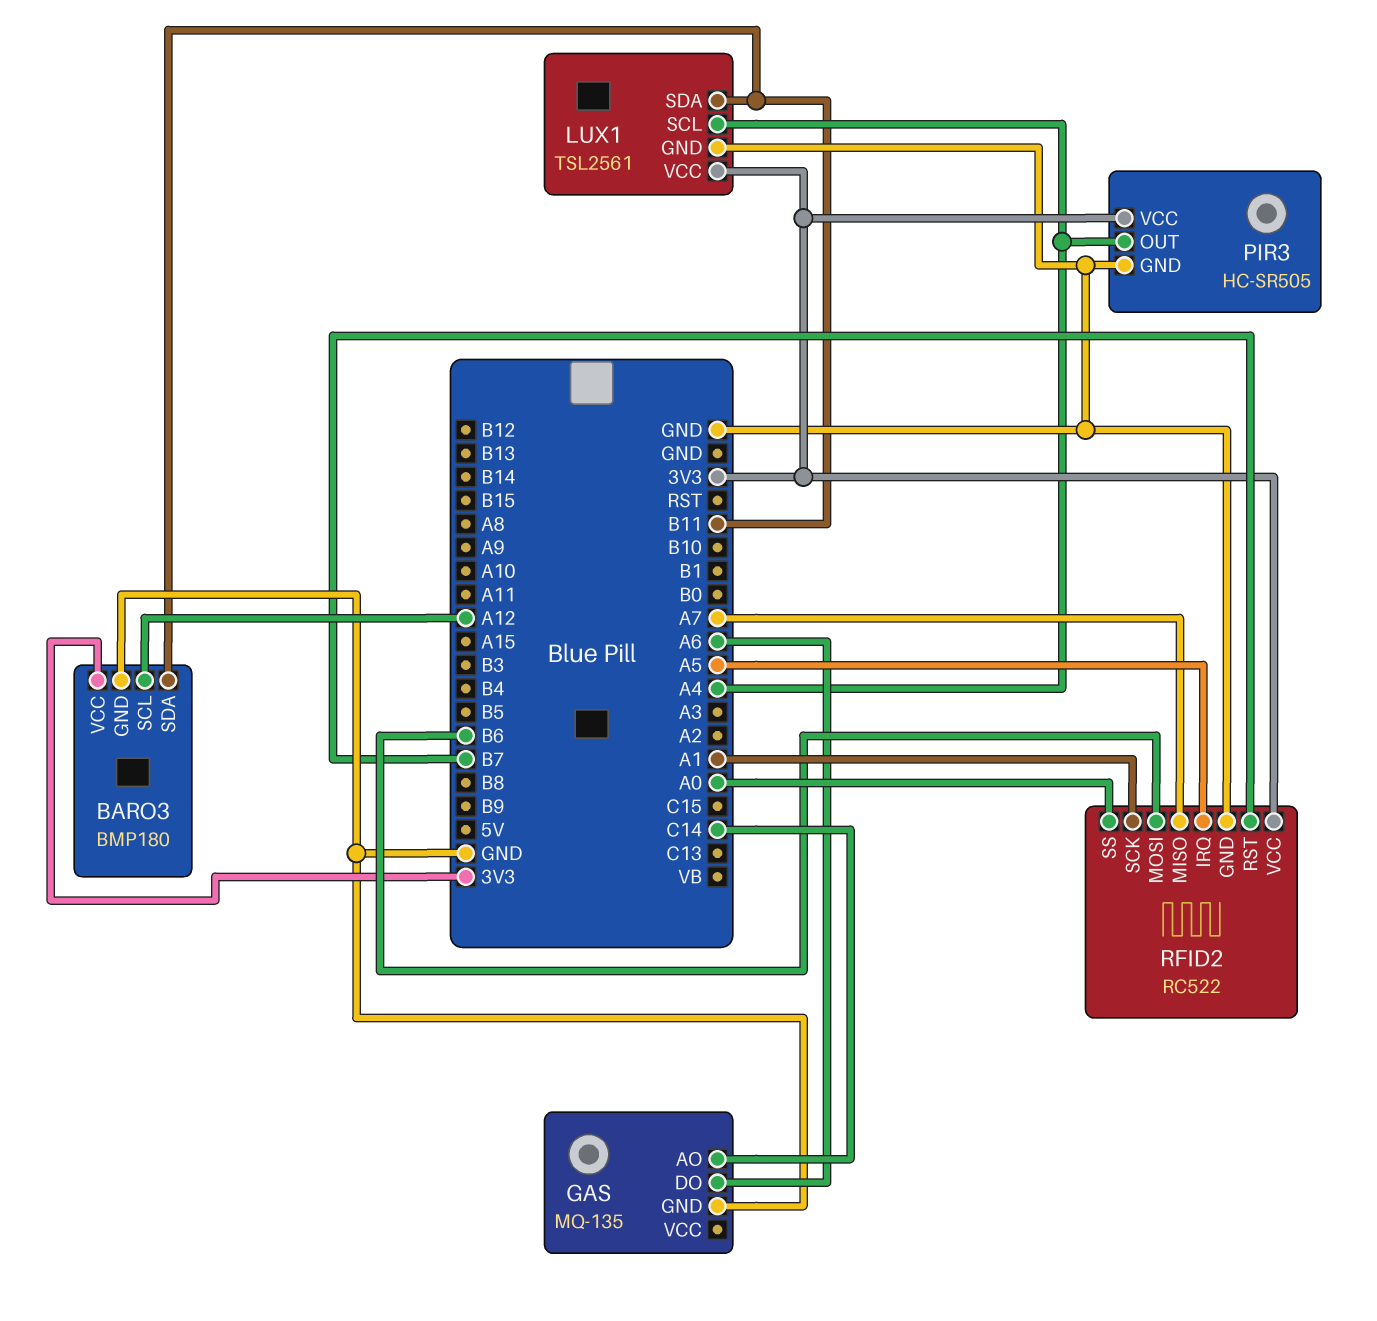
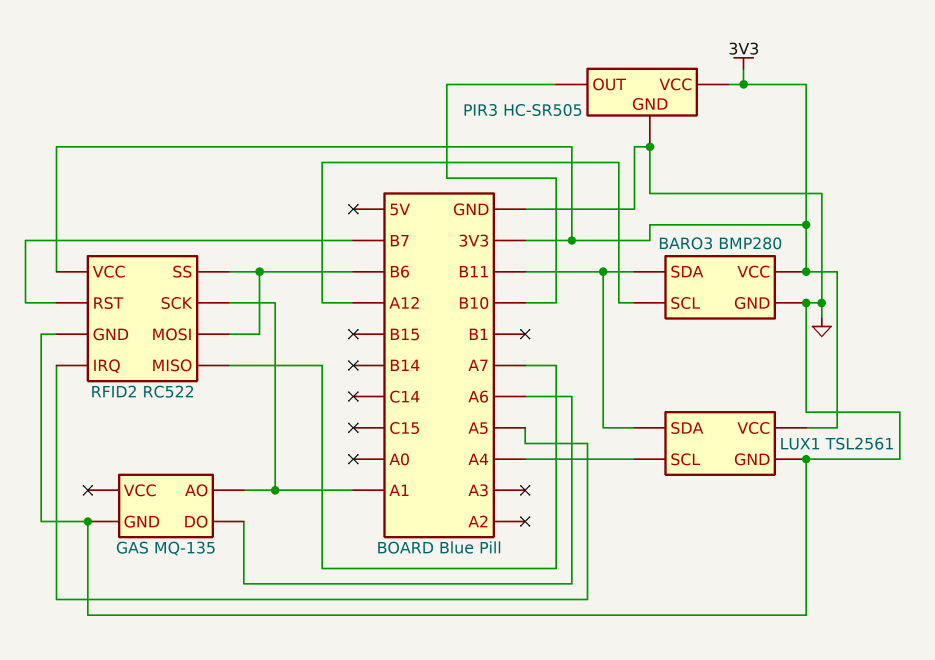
BARO3: BMP180 -> BMP280
GAS pin AO: C14 -> A1
PIR3 pin OUT: A4 -> B10
RFID2 pin SS: A0 -> B6

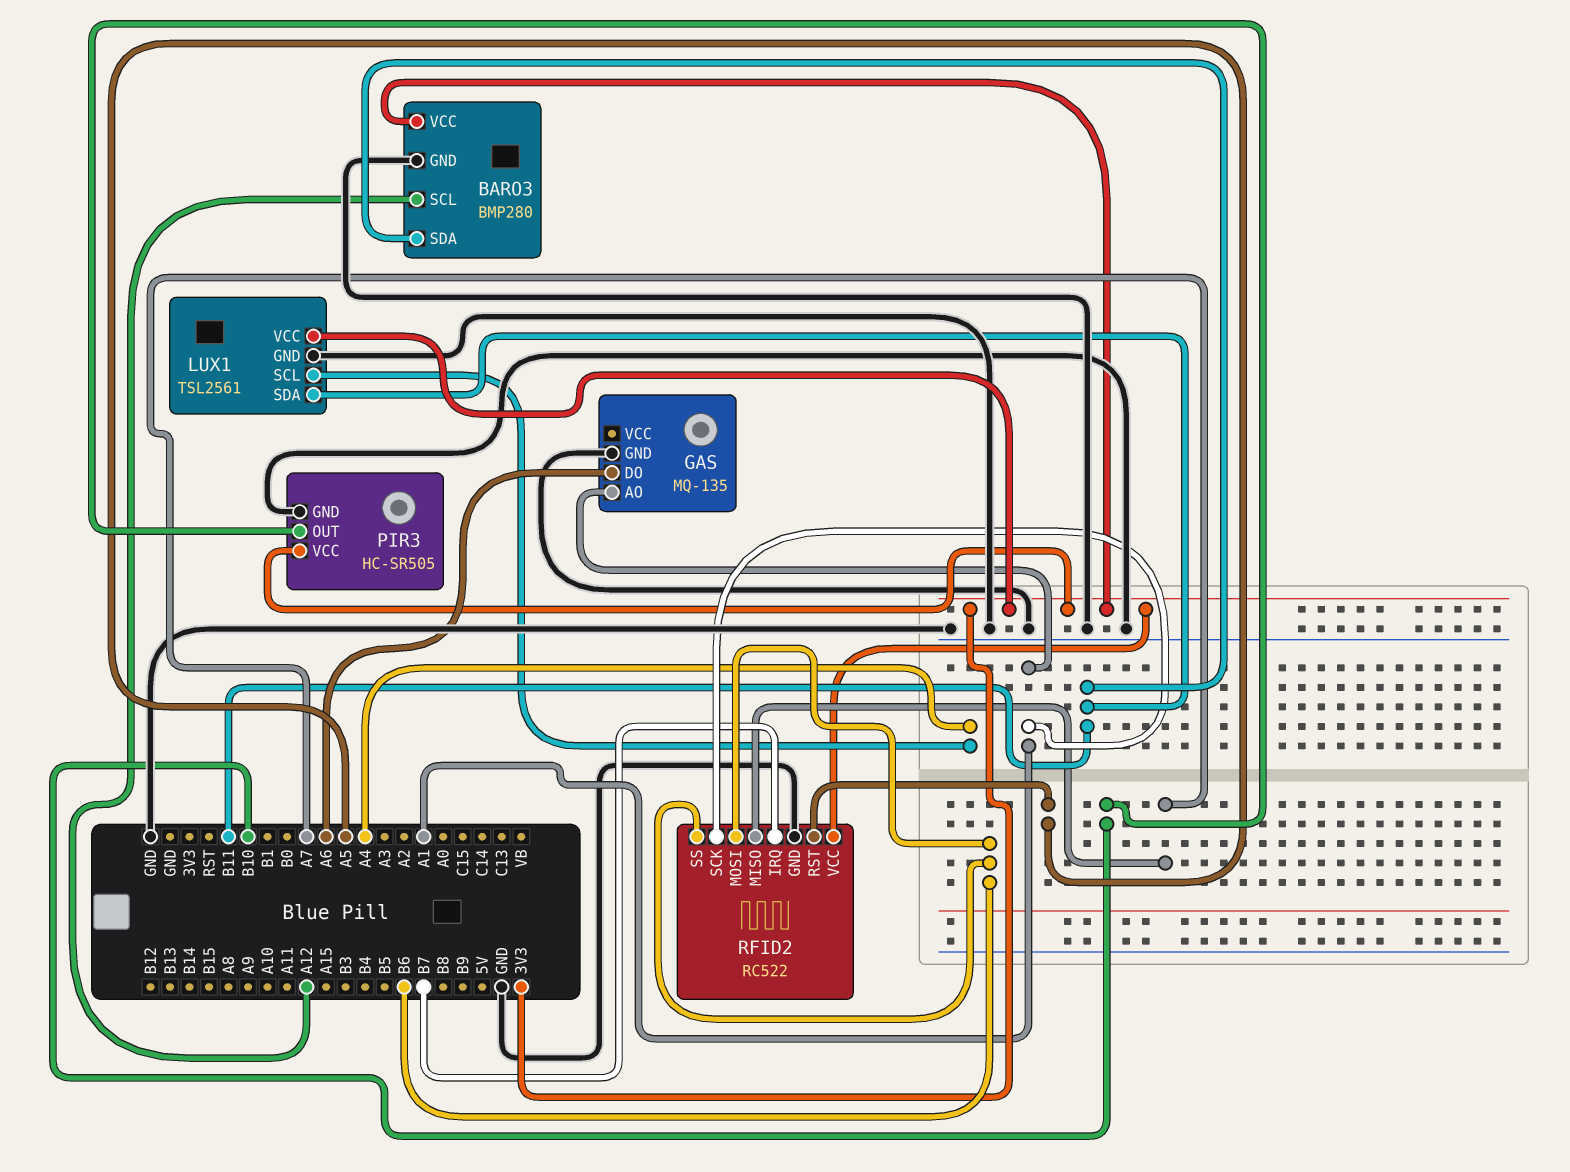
RFID2 pin IRQ: A5 -> B7
RFID2 pin RST: B7 -> A5

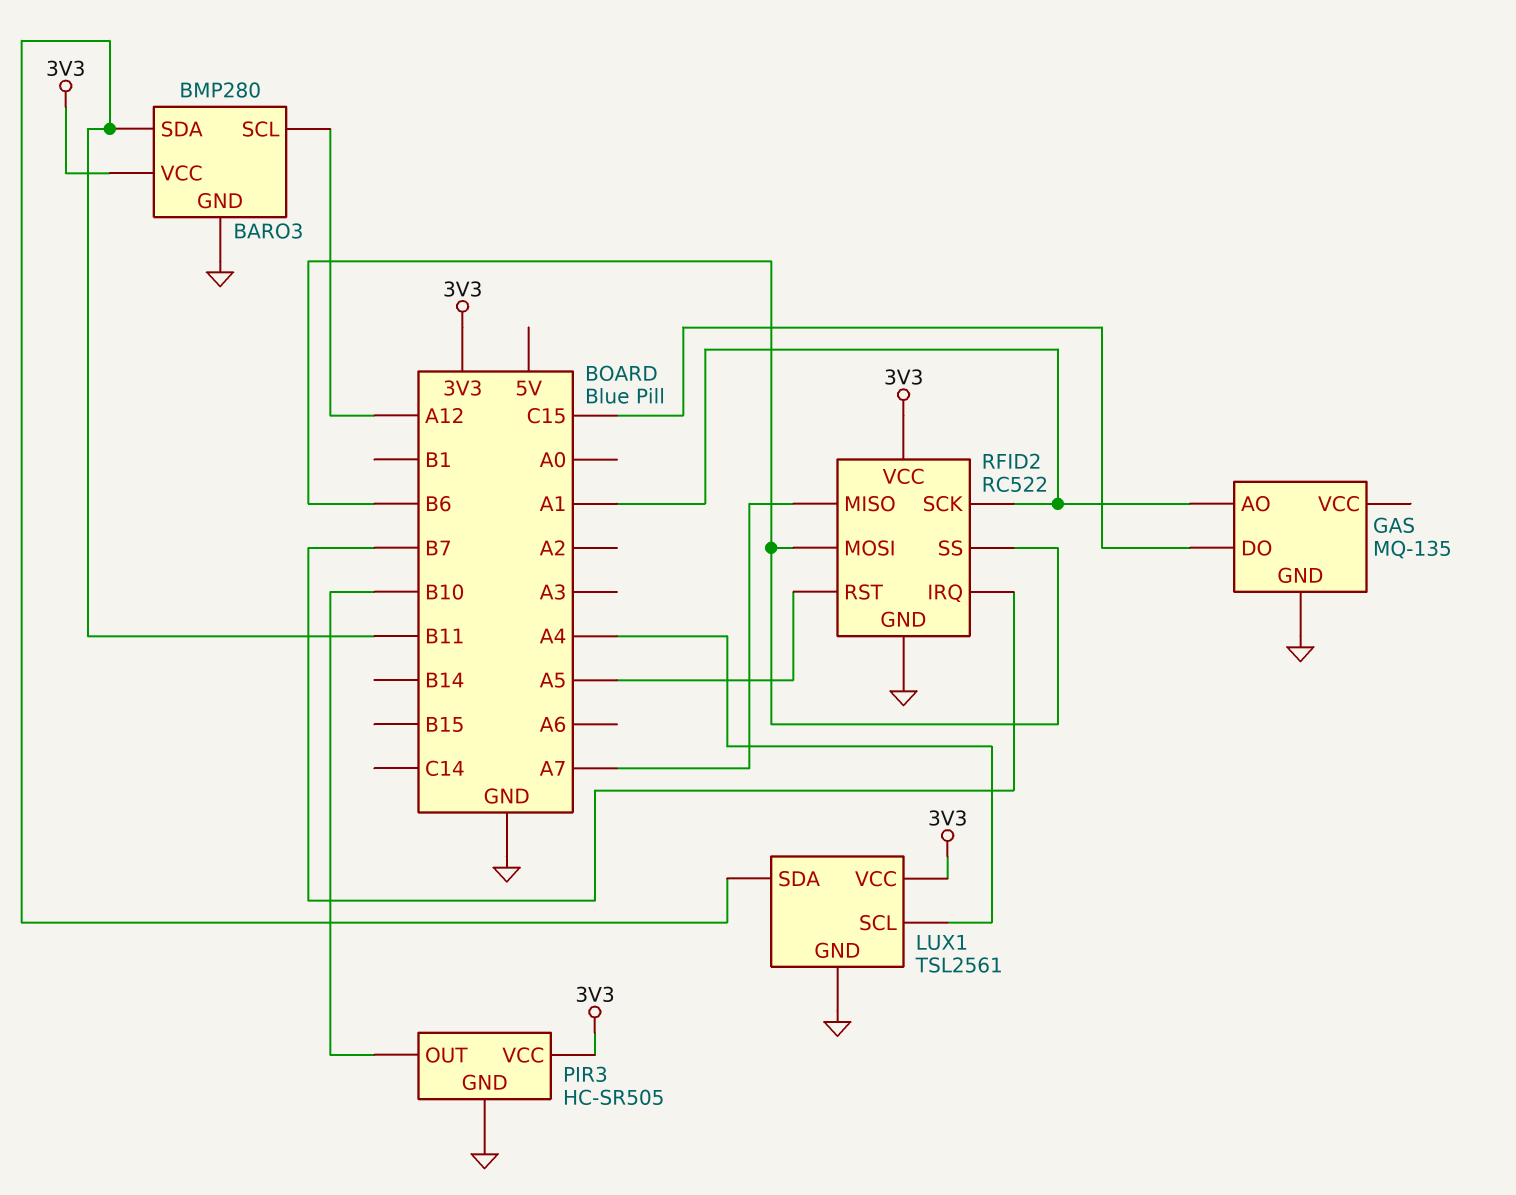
GAS pin DO: A6 -> C15

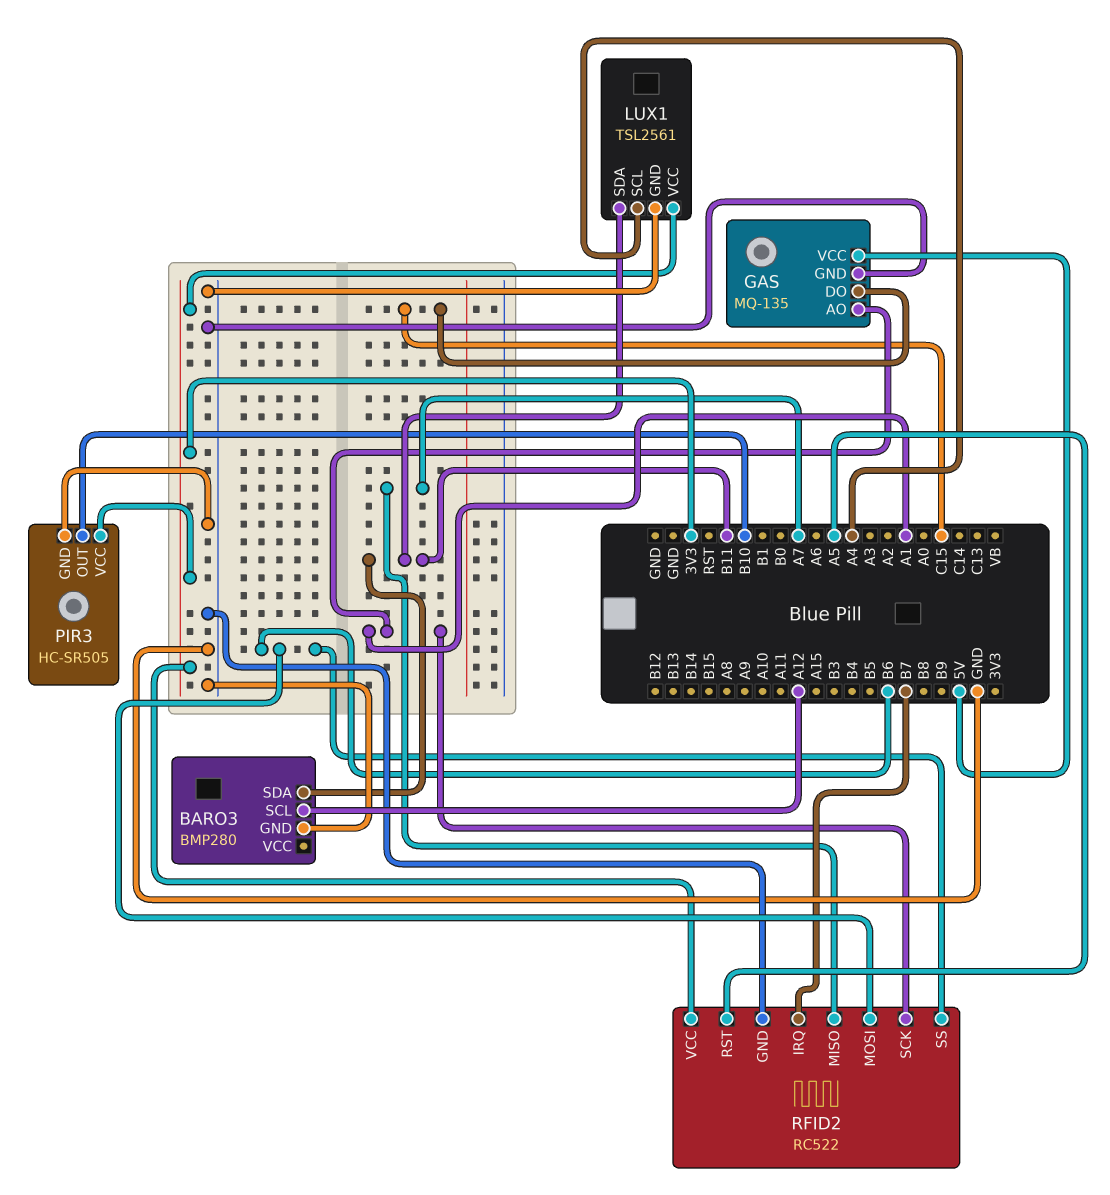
BARO3 pin VCC: 3V3 -> none
GAS pin VCC: none -> 5V

